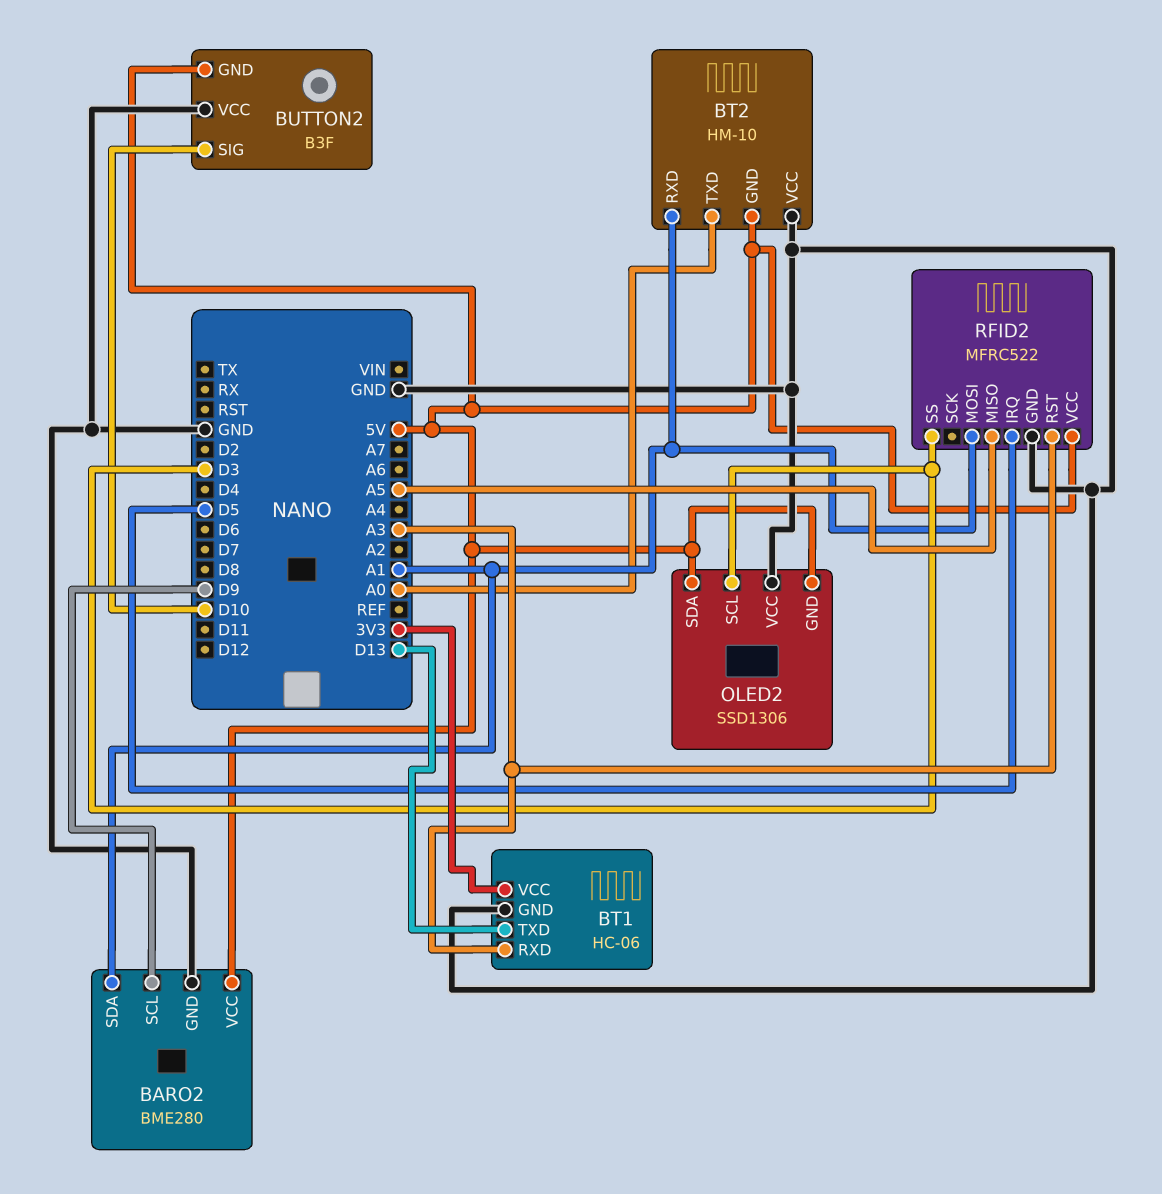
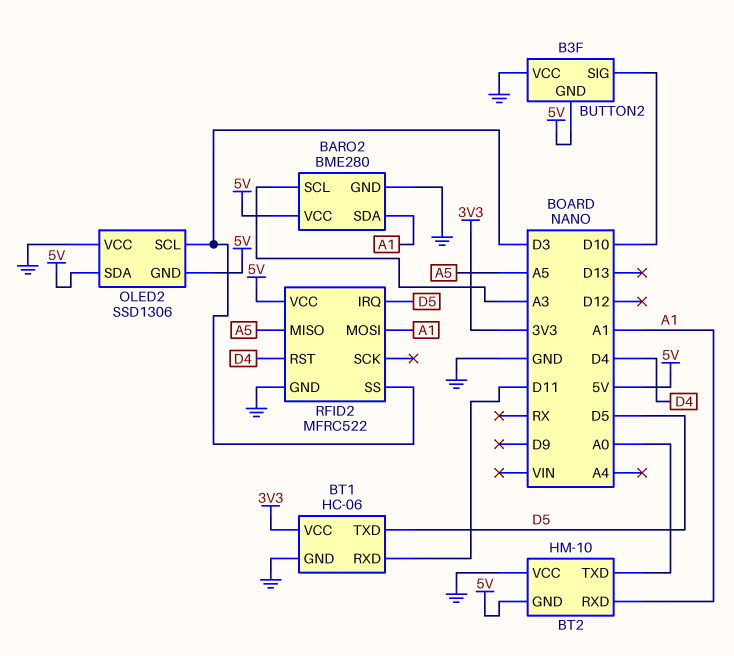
BARO2 pin SCL: D9 -> A3
BT1 pin RXD: A3 -> D11
BT1 pin TXD: D13 -> D5
RFID2 pin RST: A3 -> D4

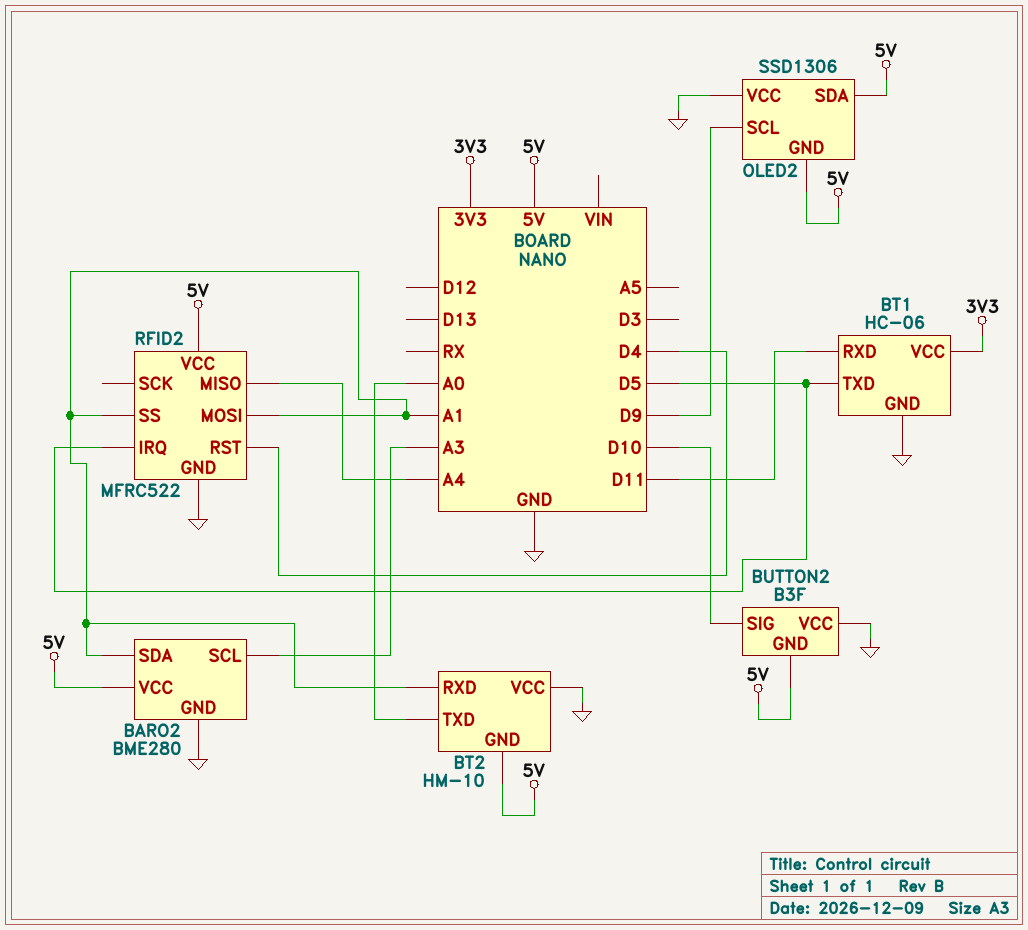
OLED2 pin SCL: D3 -> D9
RFID2 pin MISO: A5 -> A4
RFID2 pin SS: D3 -> A1

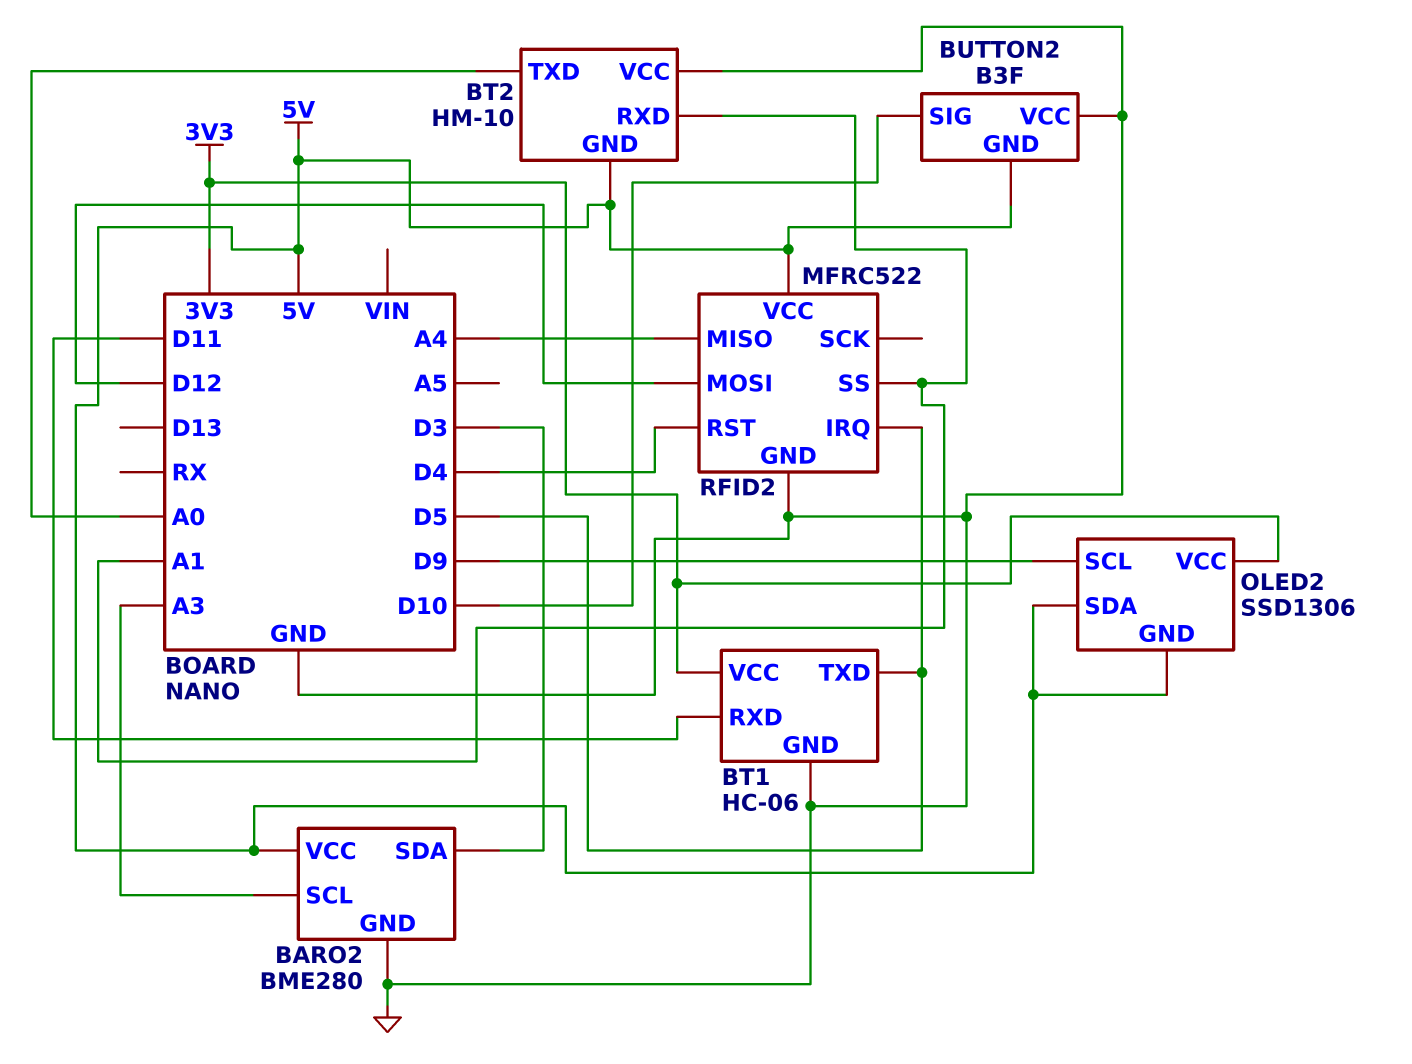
BARO2 pin SDA: A1 -> D3
OLED2 pin VCC: GND -> 3V3
RFID2 pin MOSI: A1 -> D12

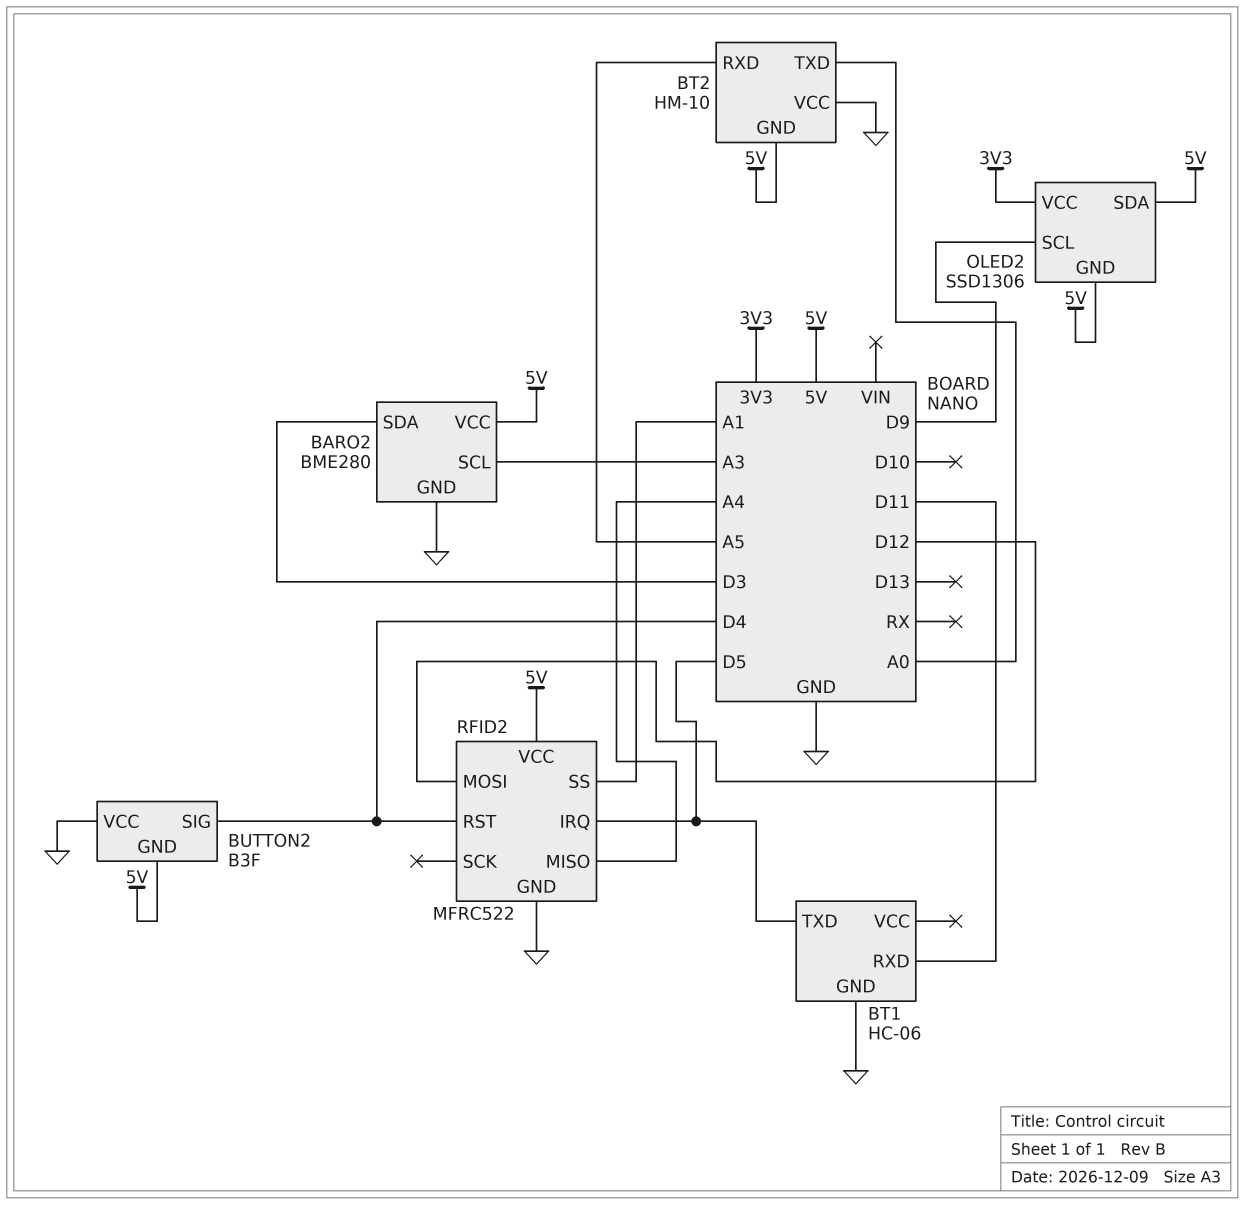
BT1 pin VCC: 3V3 -> none
BT2 pin RXD: A1 -> A5
BUTTON2 pin SIG: D10 -> D4

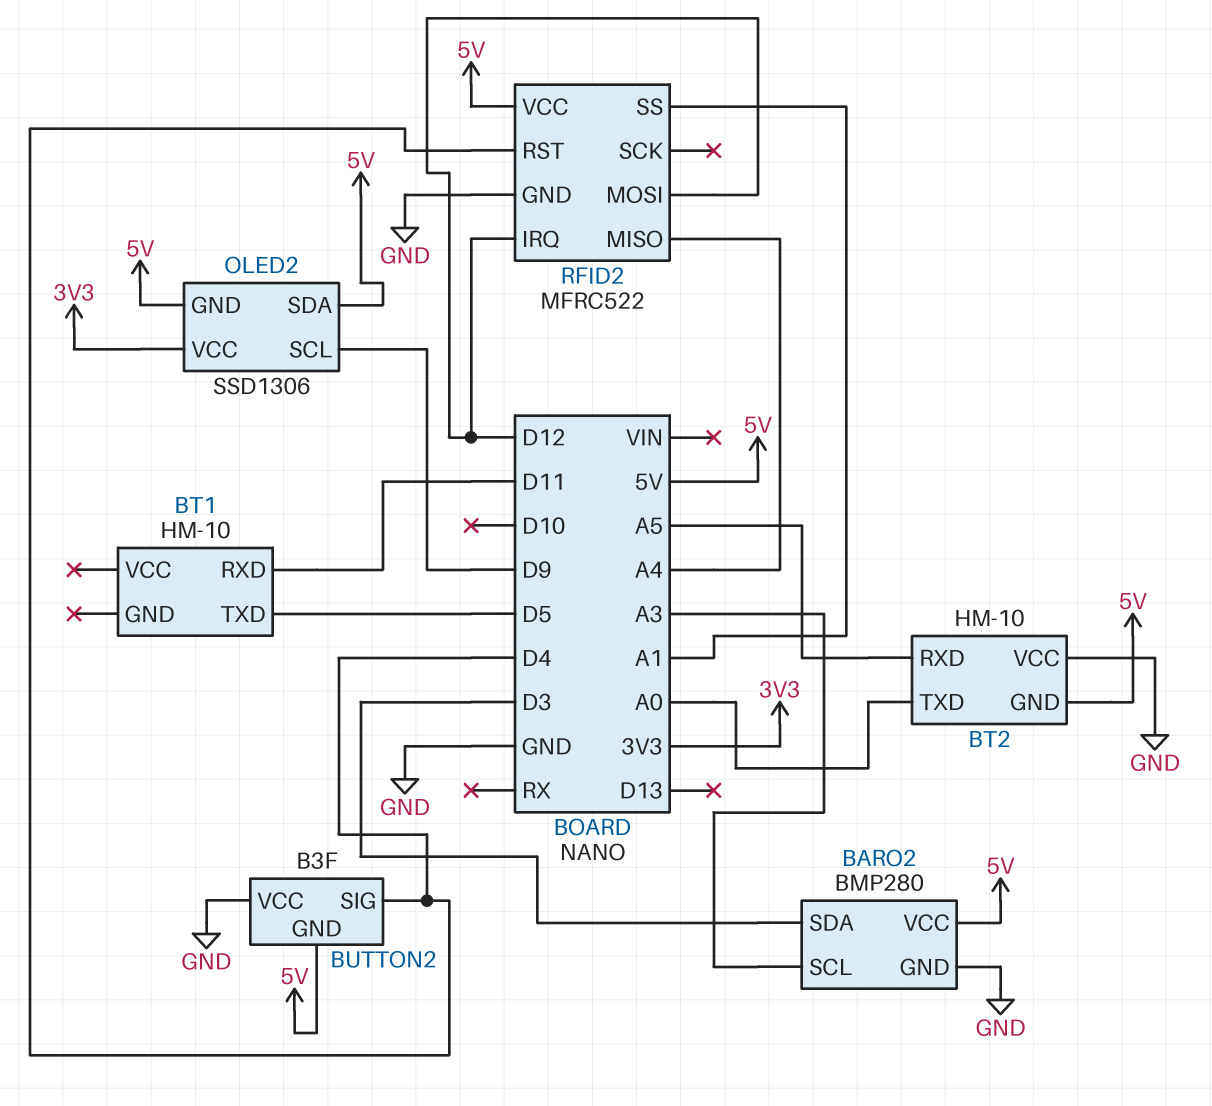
BARO2: BME280 -> BMP280
BT1: HC-06 -> HM-10
BT1 pin GND: GND -> none
RFID2 pin IRQ: D5 -> D12

